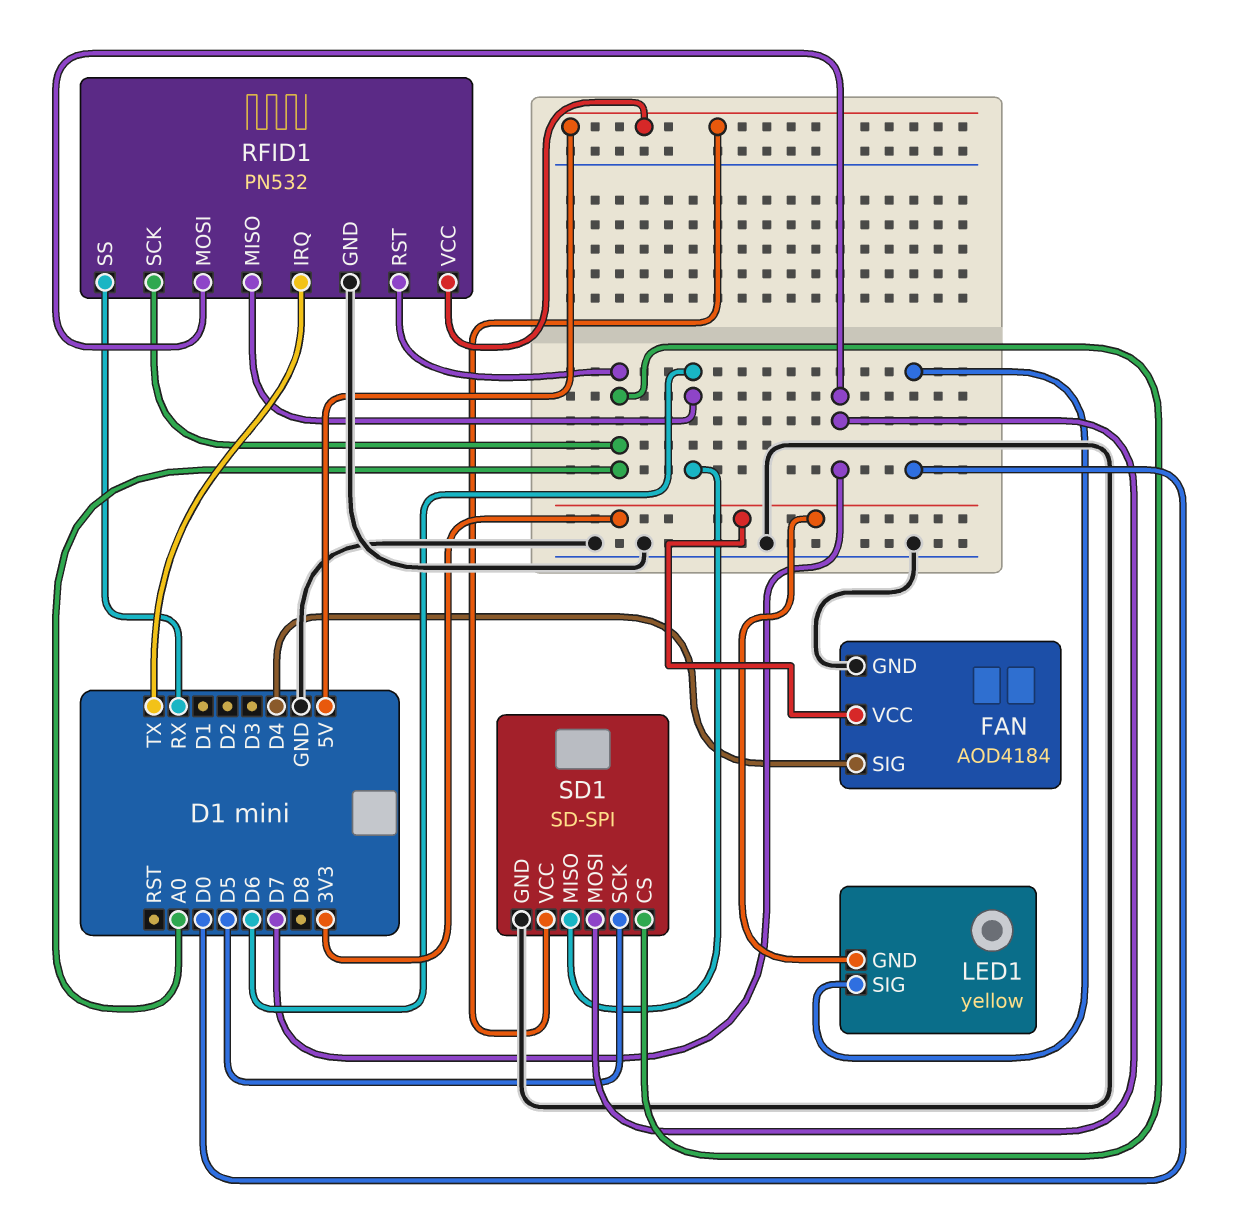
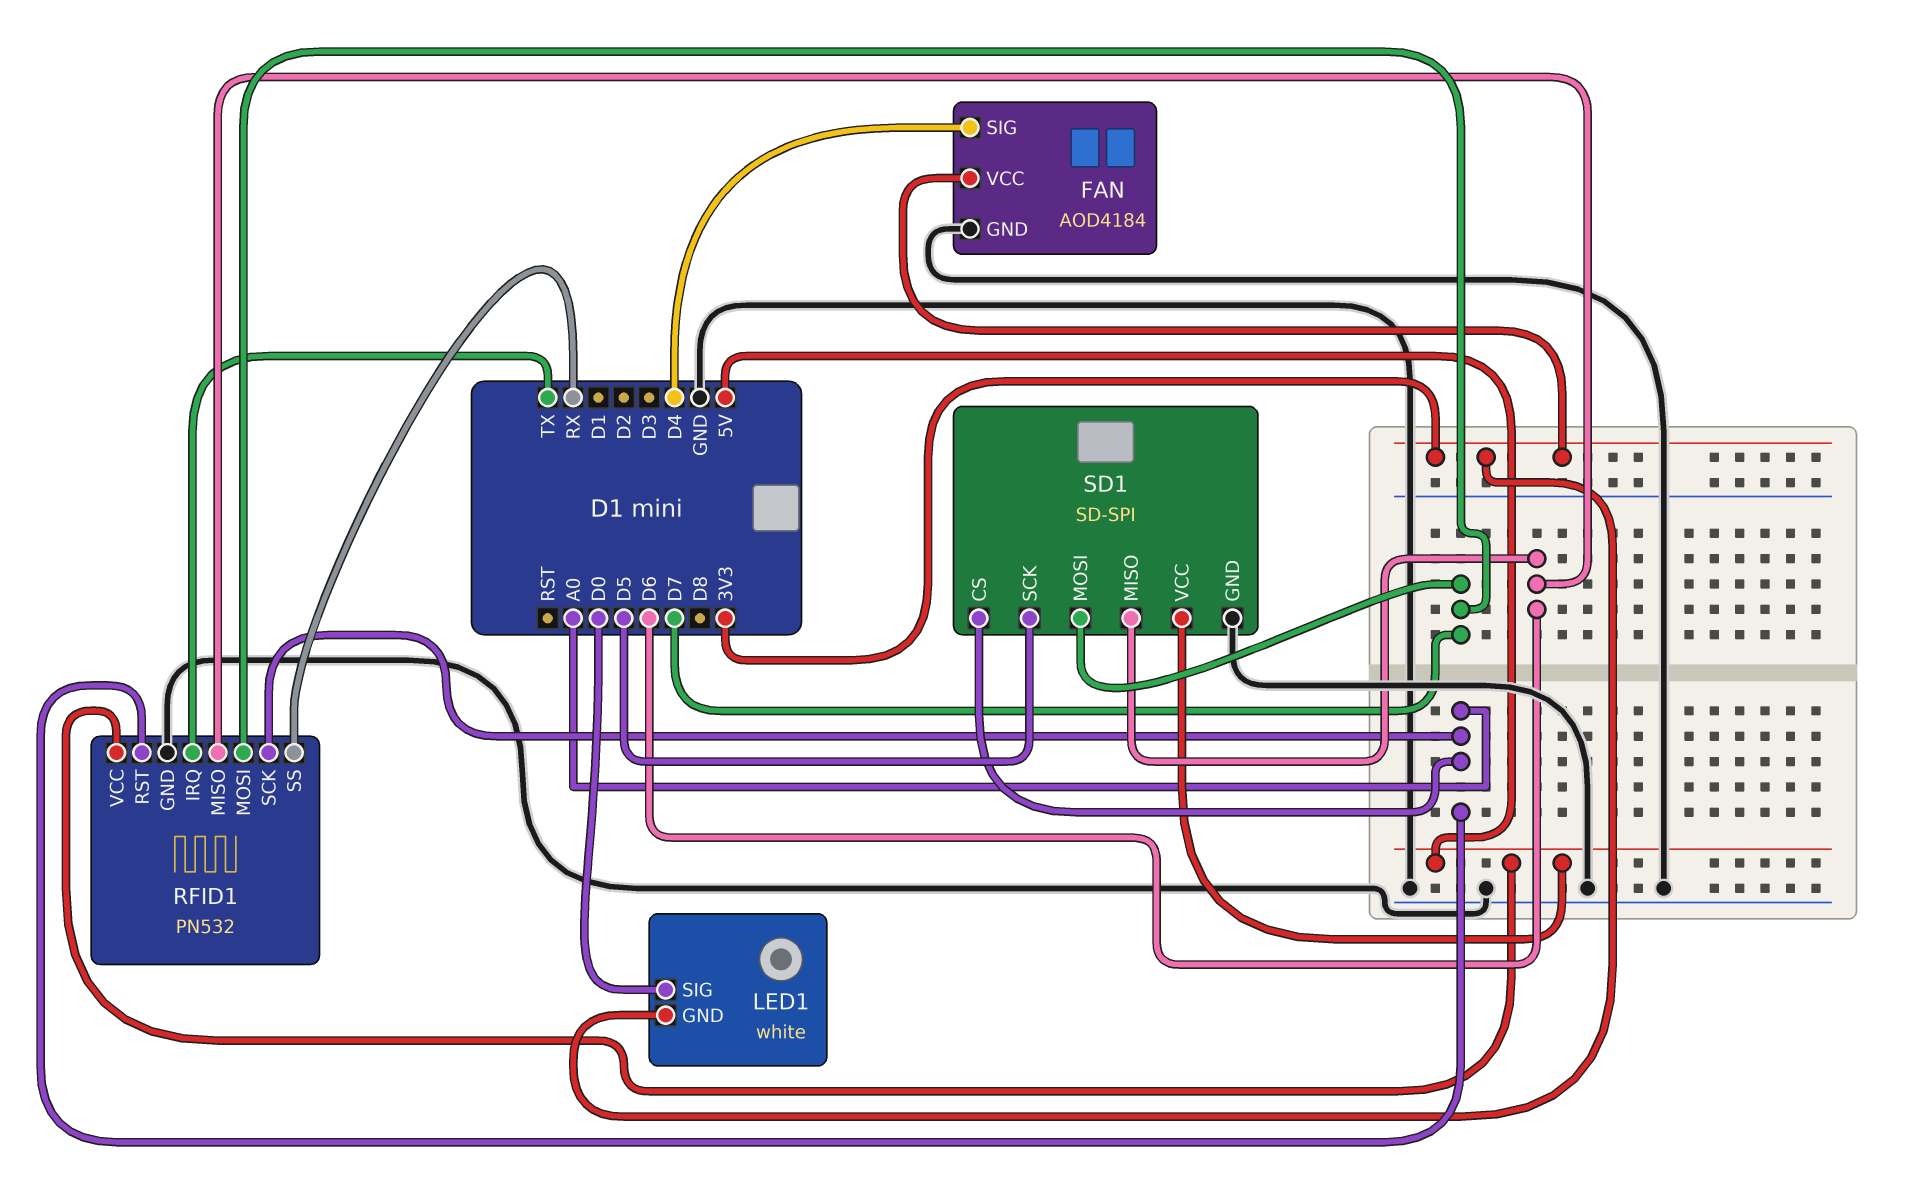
LED1: yellow -> white

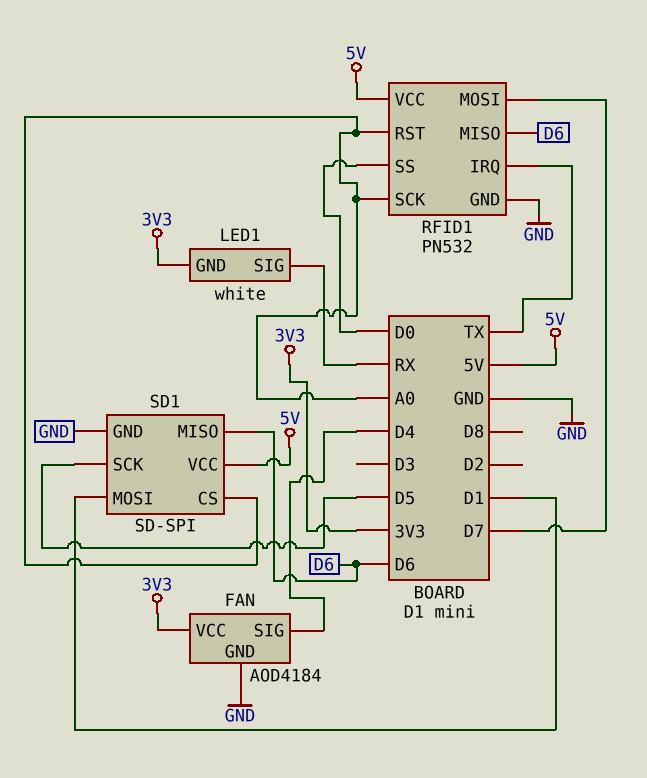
LED1 pin SIG: D0 -> RX
RFID1 pin SS: RX -> D0
SD1 pin MOSI: D7 -> D1

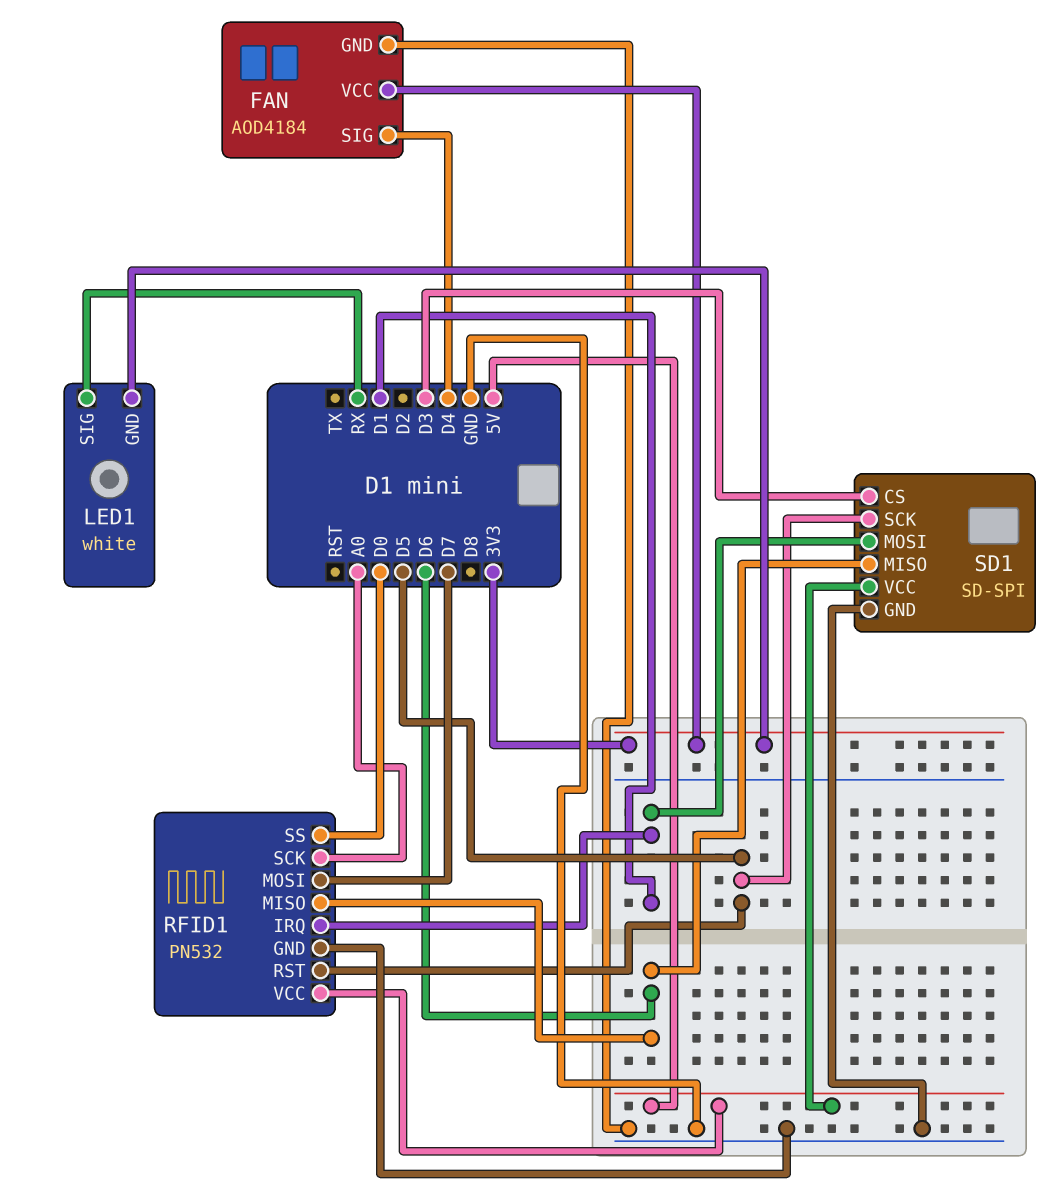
RFID1 pin IRQ: TX -> D1
RFID1 pin RST: A0 -> D5
SD1 pin CS: A0 -> D3

